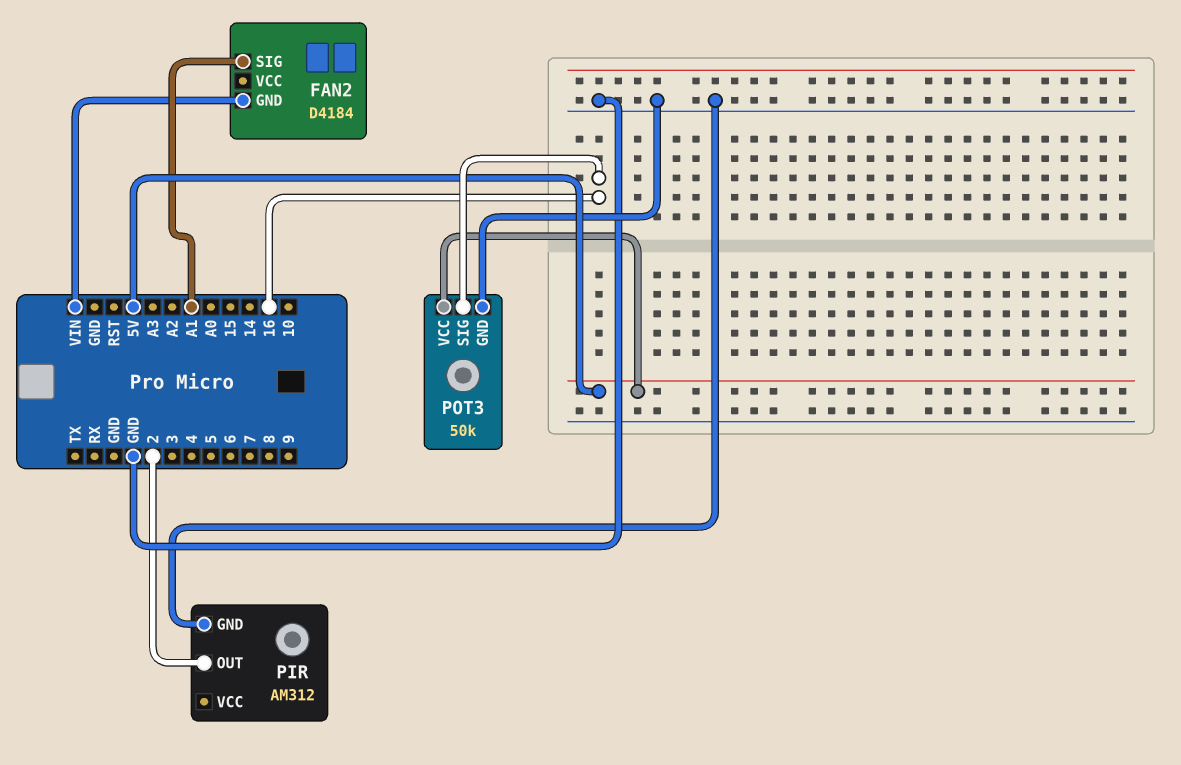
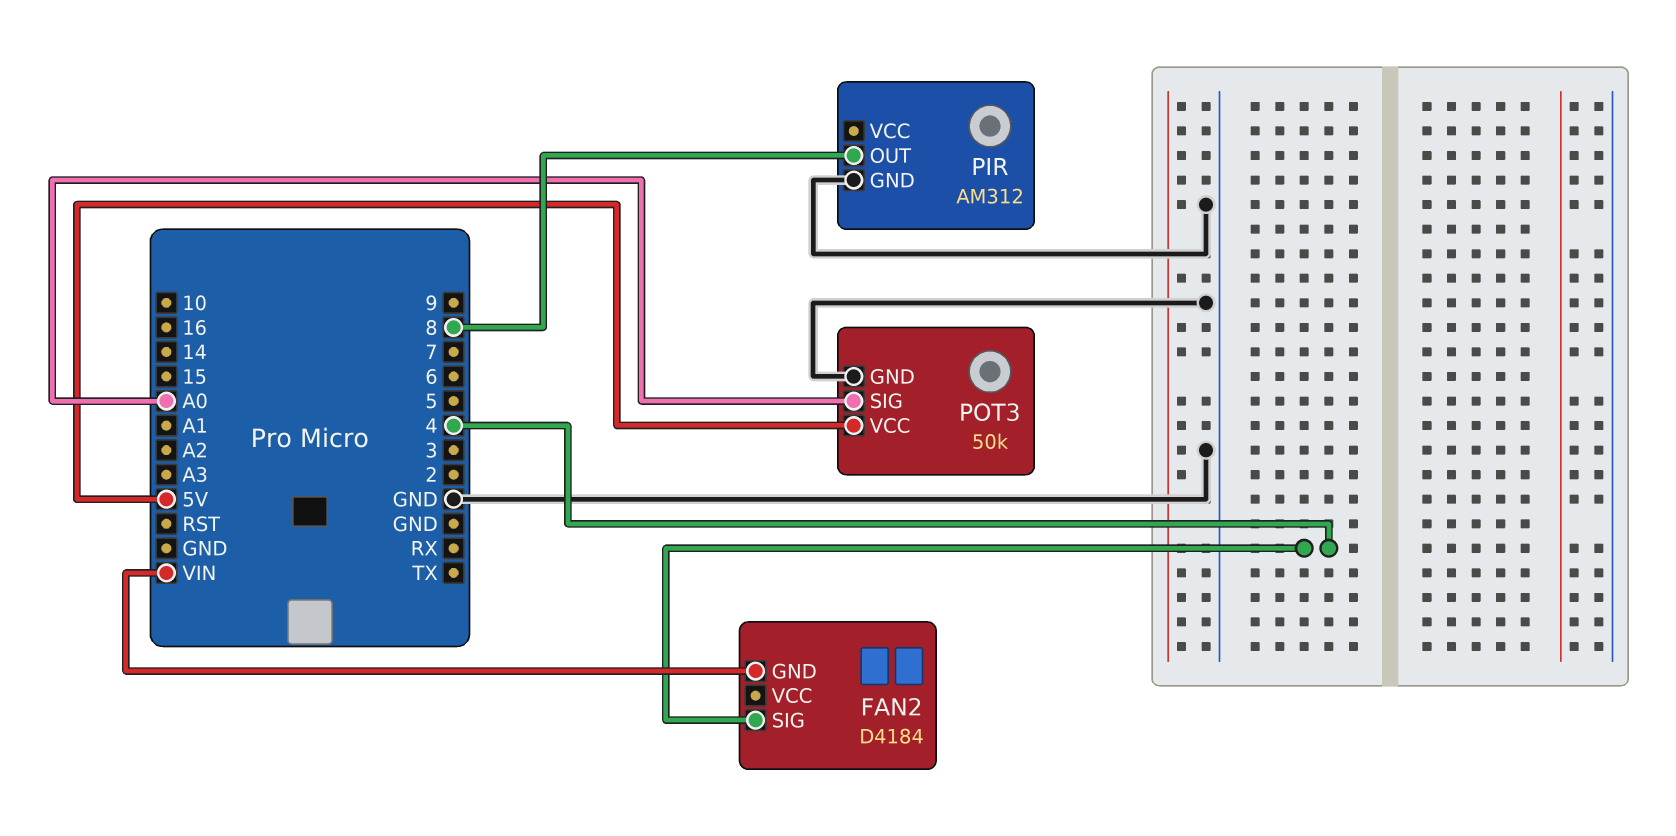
FAN2 pin SIG: A1 -> 4
PIR pin OUT: 2 -> 8
POT3 pin SIG: 16 -> A0

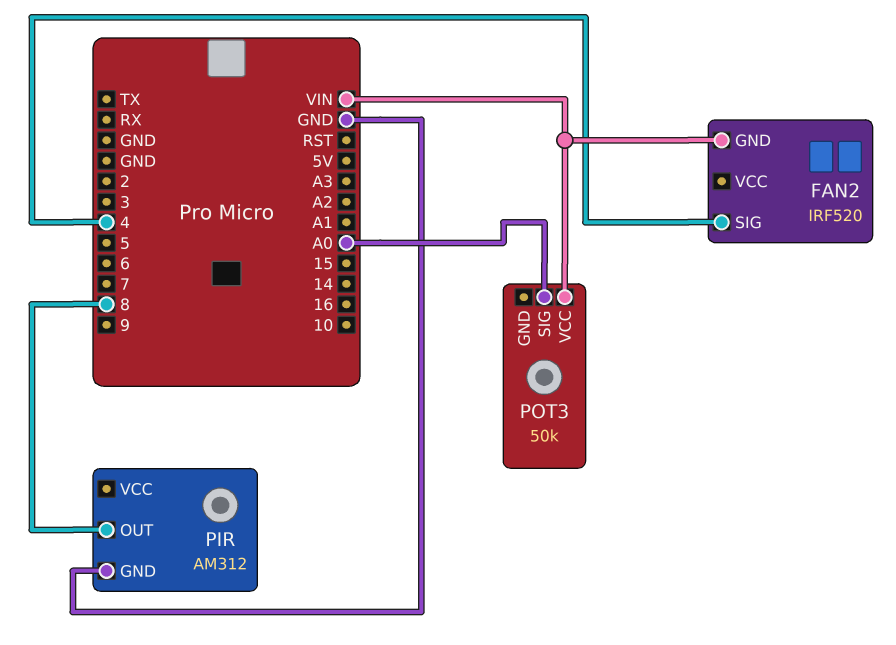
FAN2: D4184 -> IRF520
POT3 pin GND: GND -> none
POT3 pin VCC: 5V -> VIN

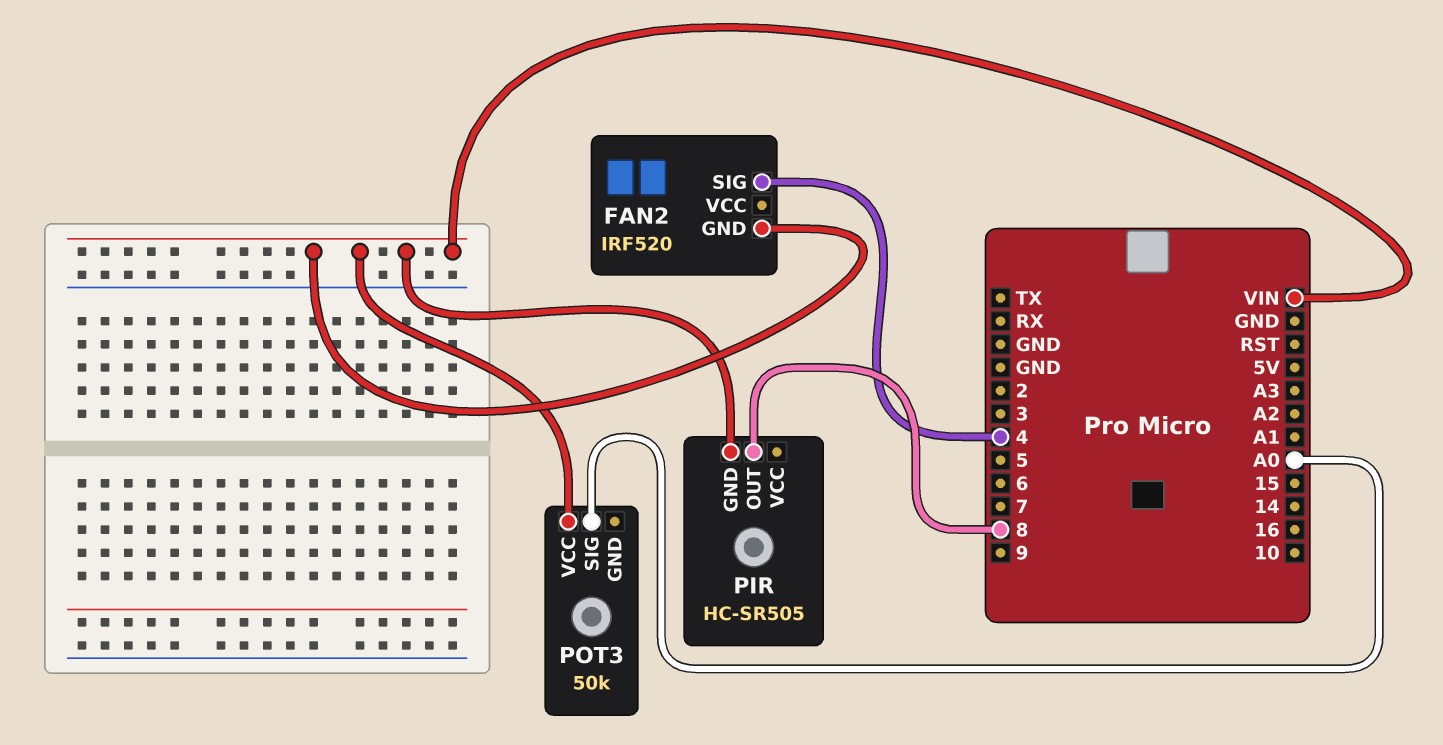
PIR: AM312 -> HC-SR505
PIR pin GND: GND -> VIN

